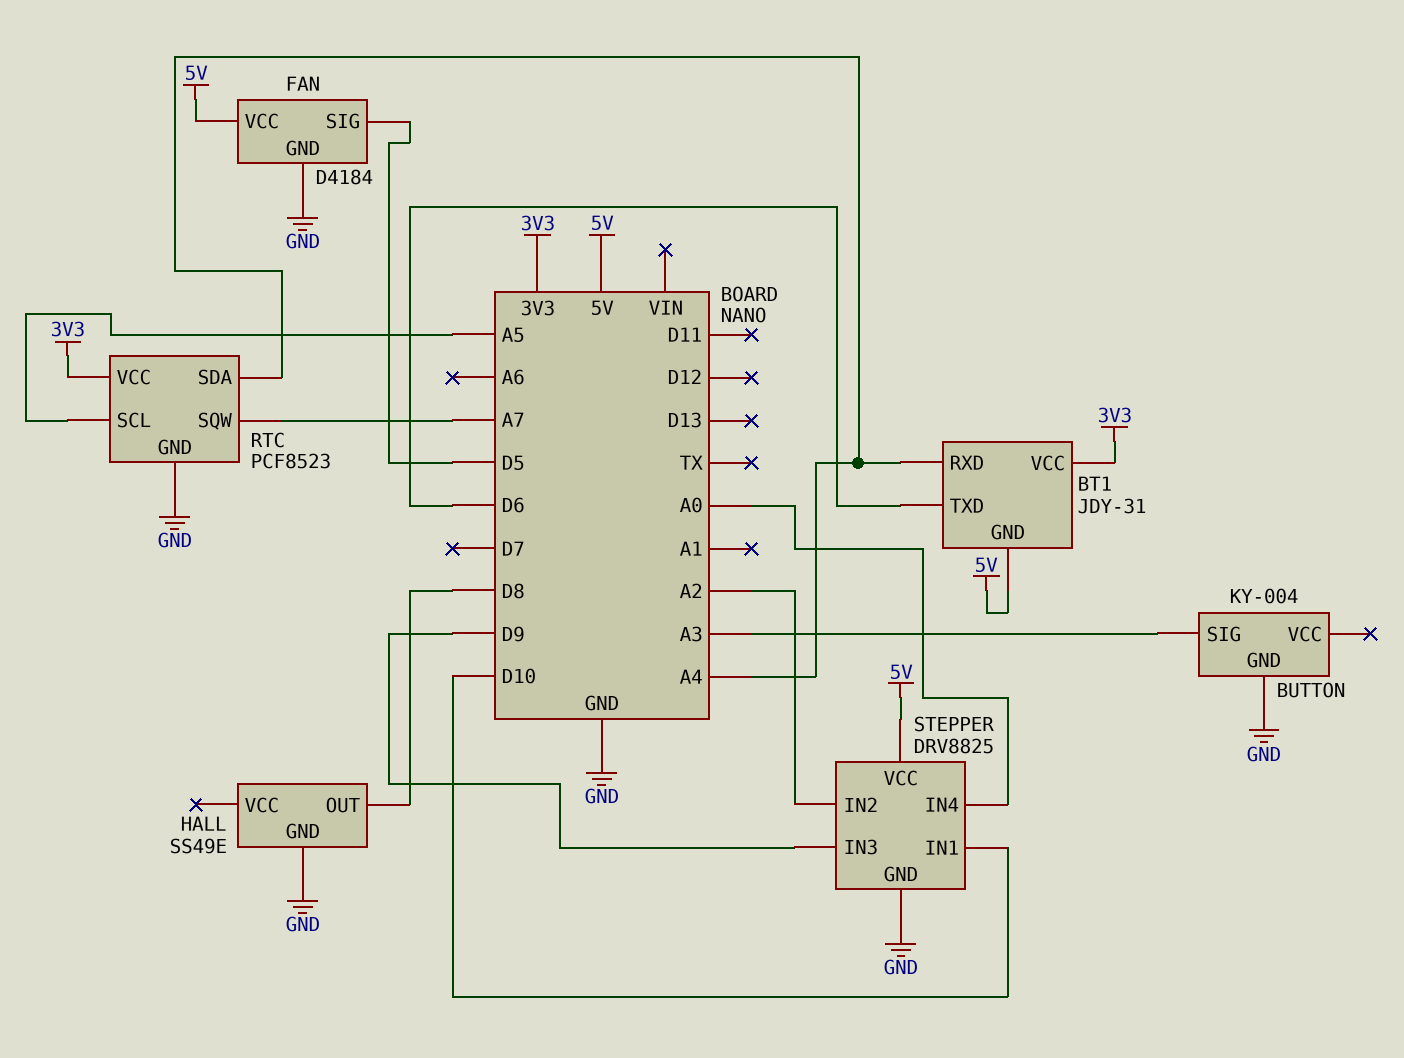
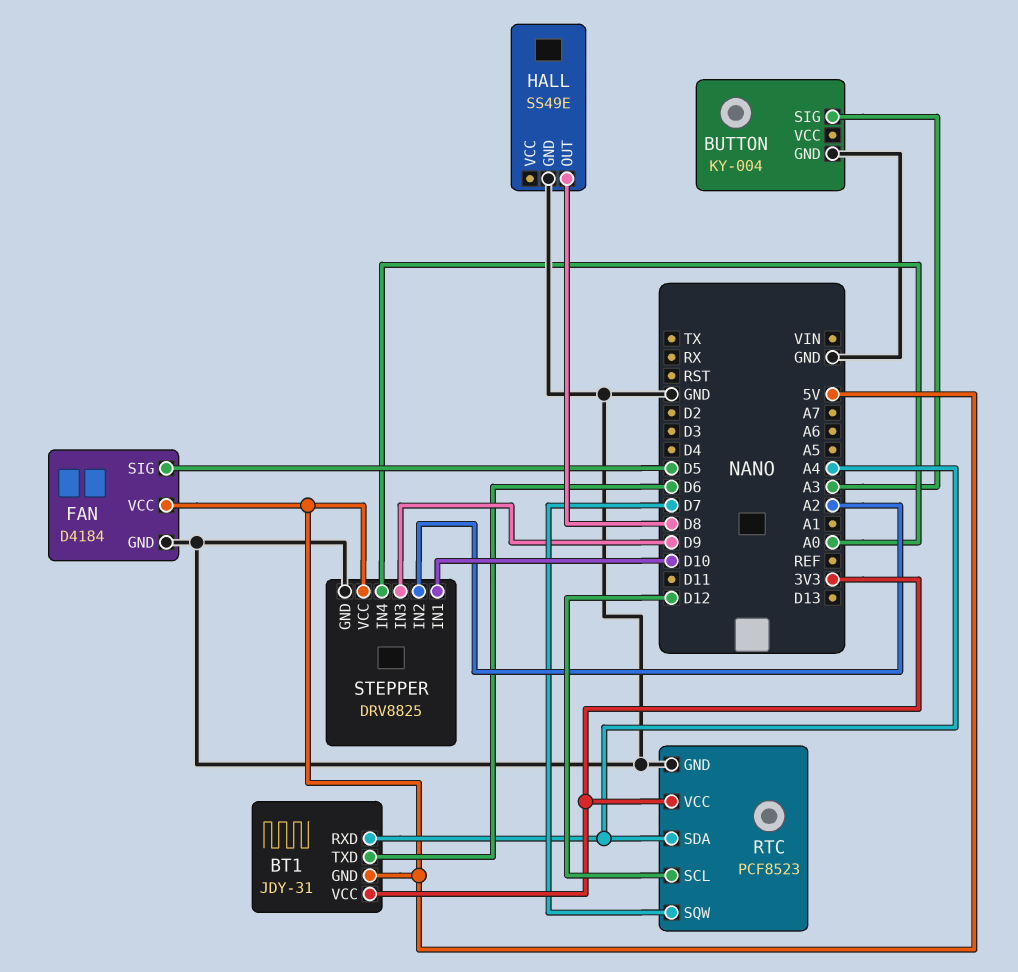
RTC pin SCL: A5 -> D12
RTC pin SQW: A7 -> D7

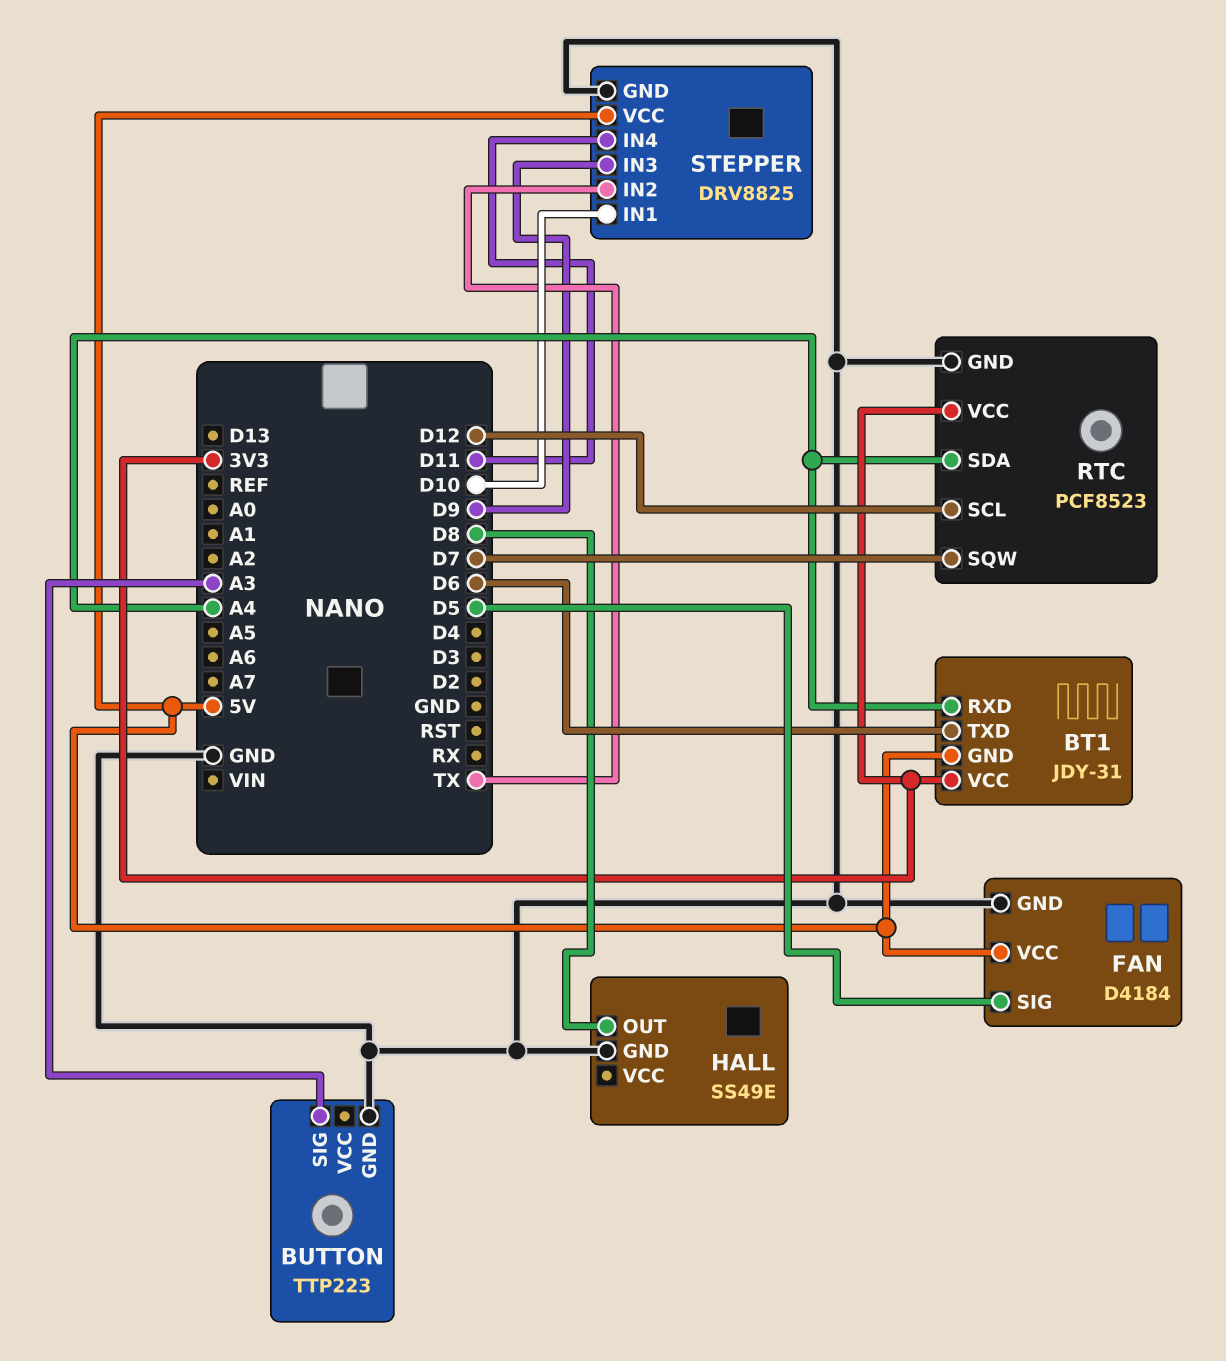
BUTTON: KY-004 -> TTP223
STEPPER pin IN2: A2 -> TX
STEPPER pin IN4: A0 -> D11

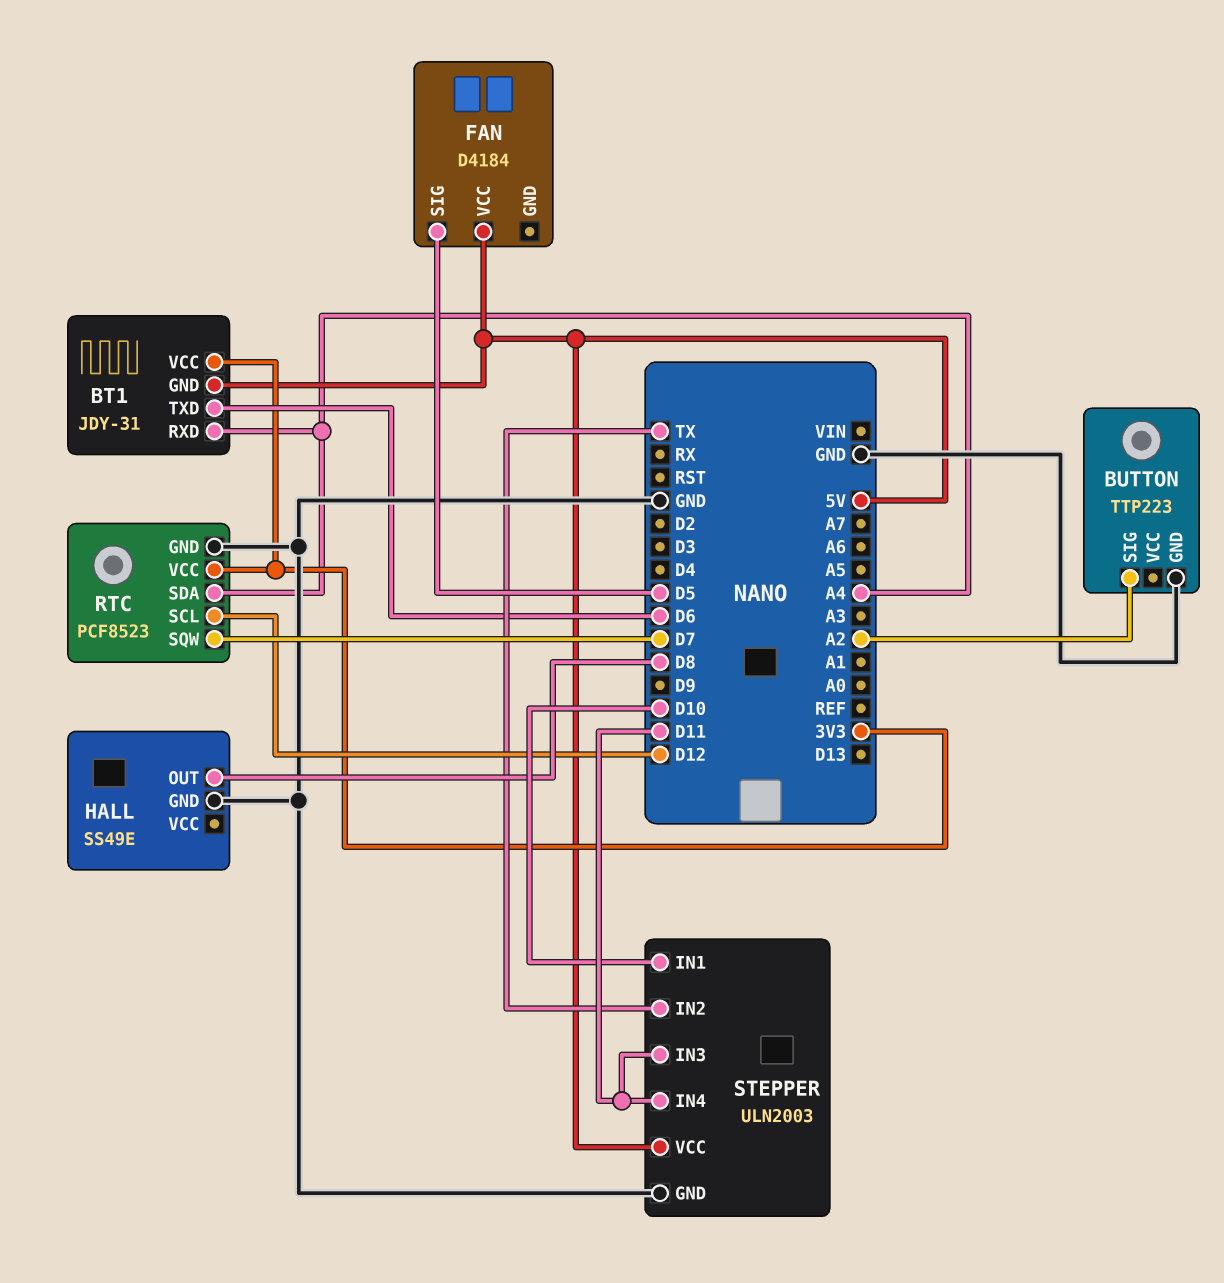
BUTTON pin SIG: A3 -> A2
FAN pin GND: GND -> none
STEPPER: DRV8825 -> ULN2003
STEPPER pin IN3: D9 -> D11

